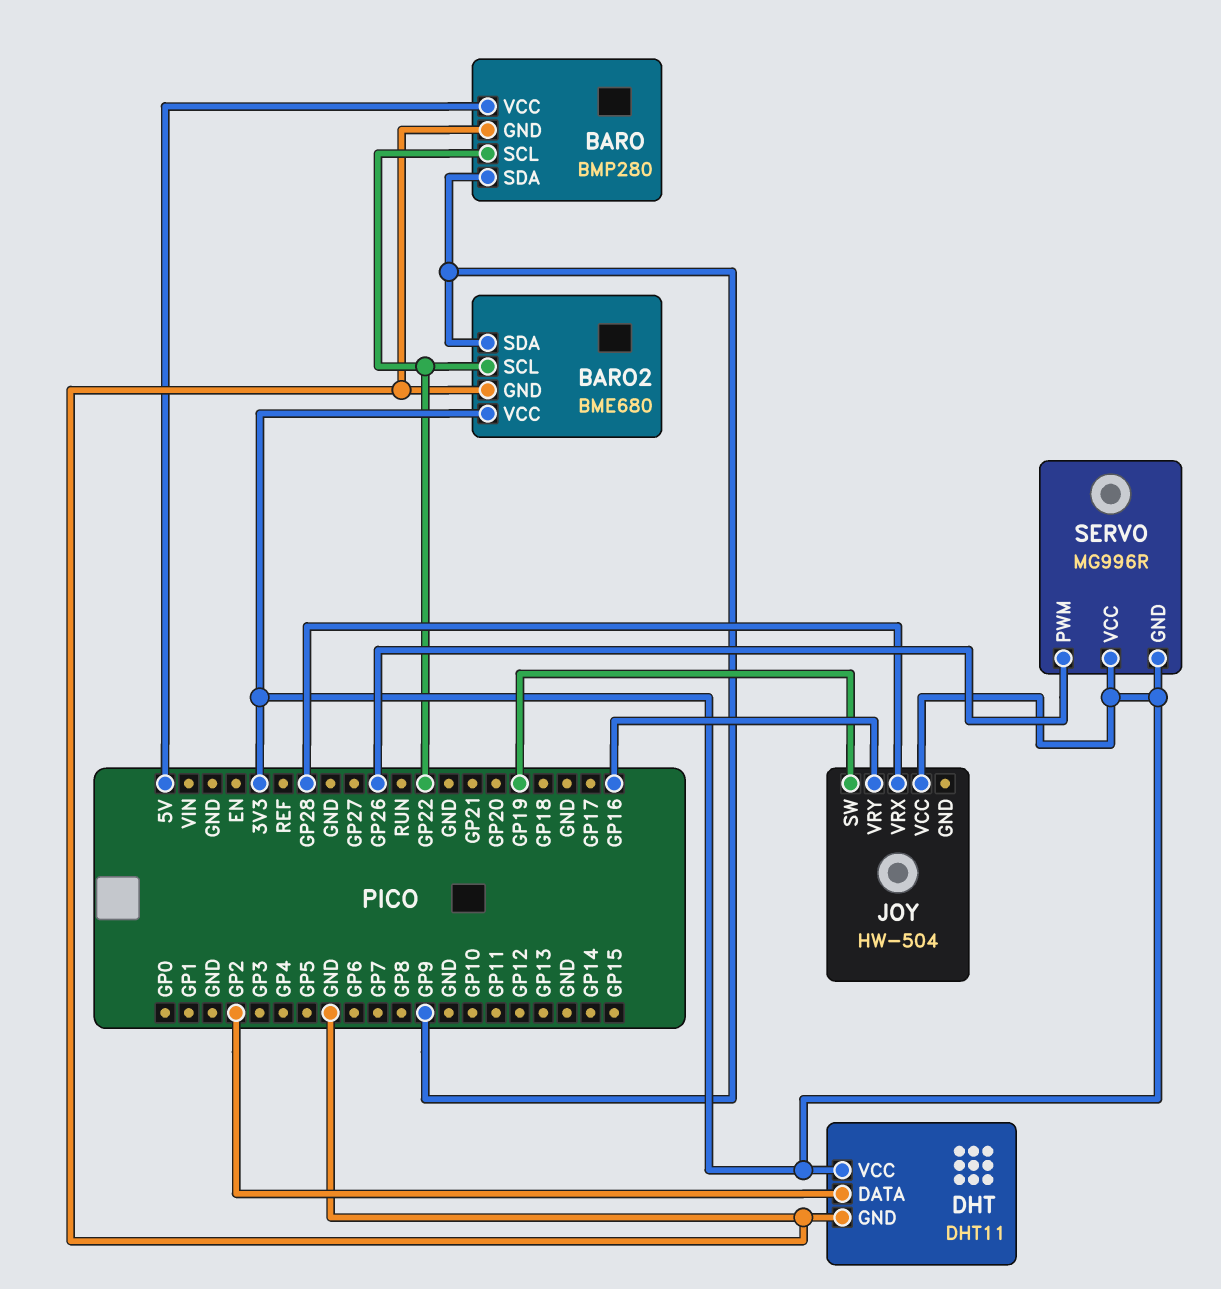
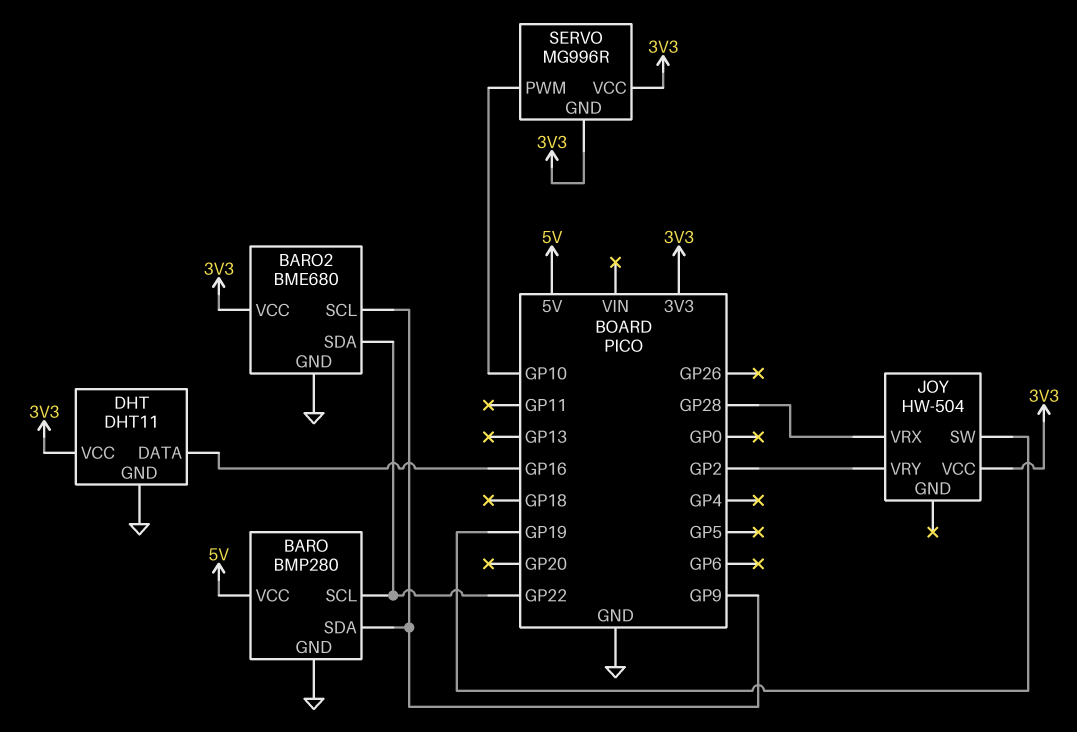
BARO2 pin SCL: GP22 -> GP9
BARO2 pin SDA: GP9 -> GP22
DHT pin DATA: GP2 -> GP16
JOY pin VRY: GP16 -> GP2
SERVO pin PWM: GP26 -> GP10

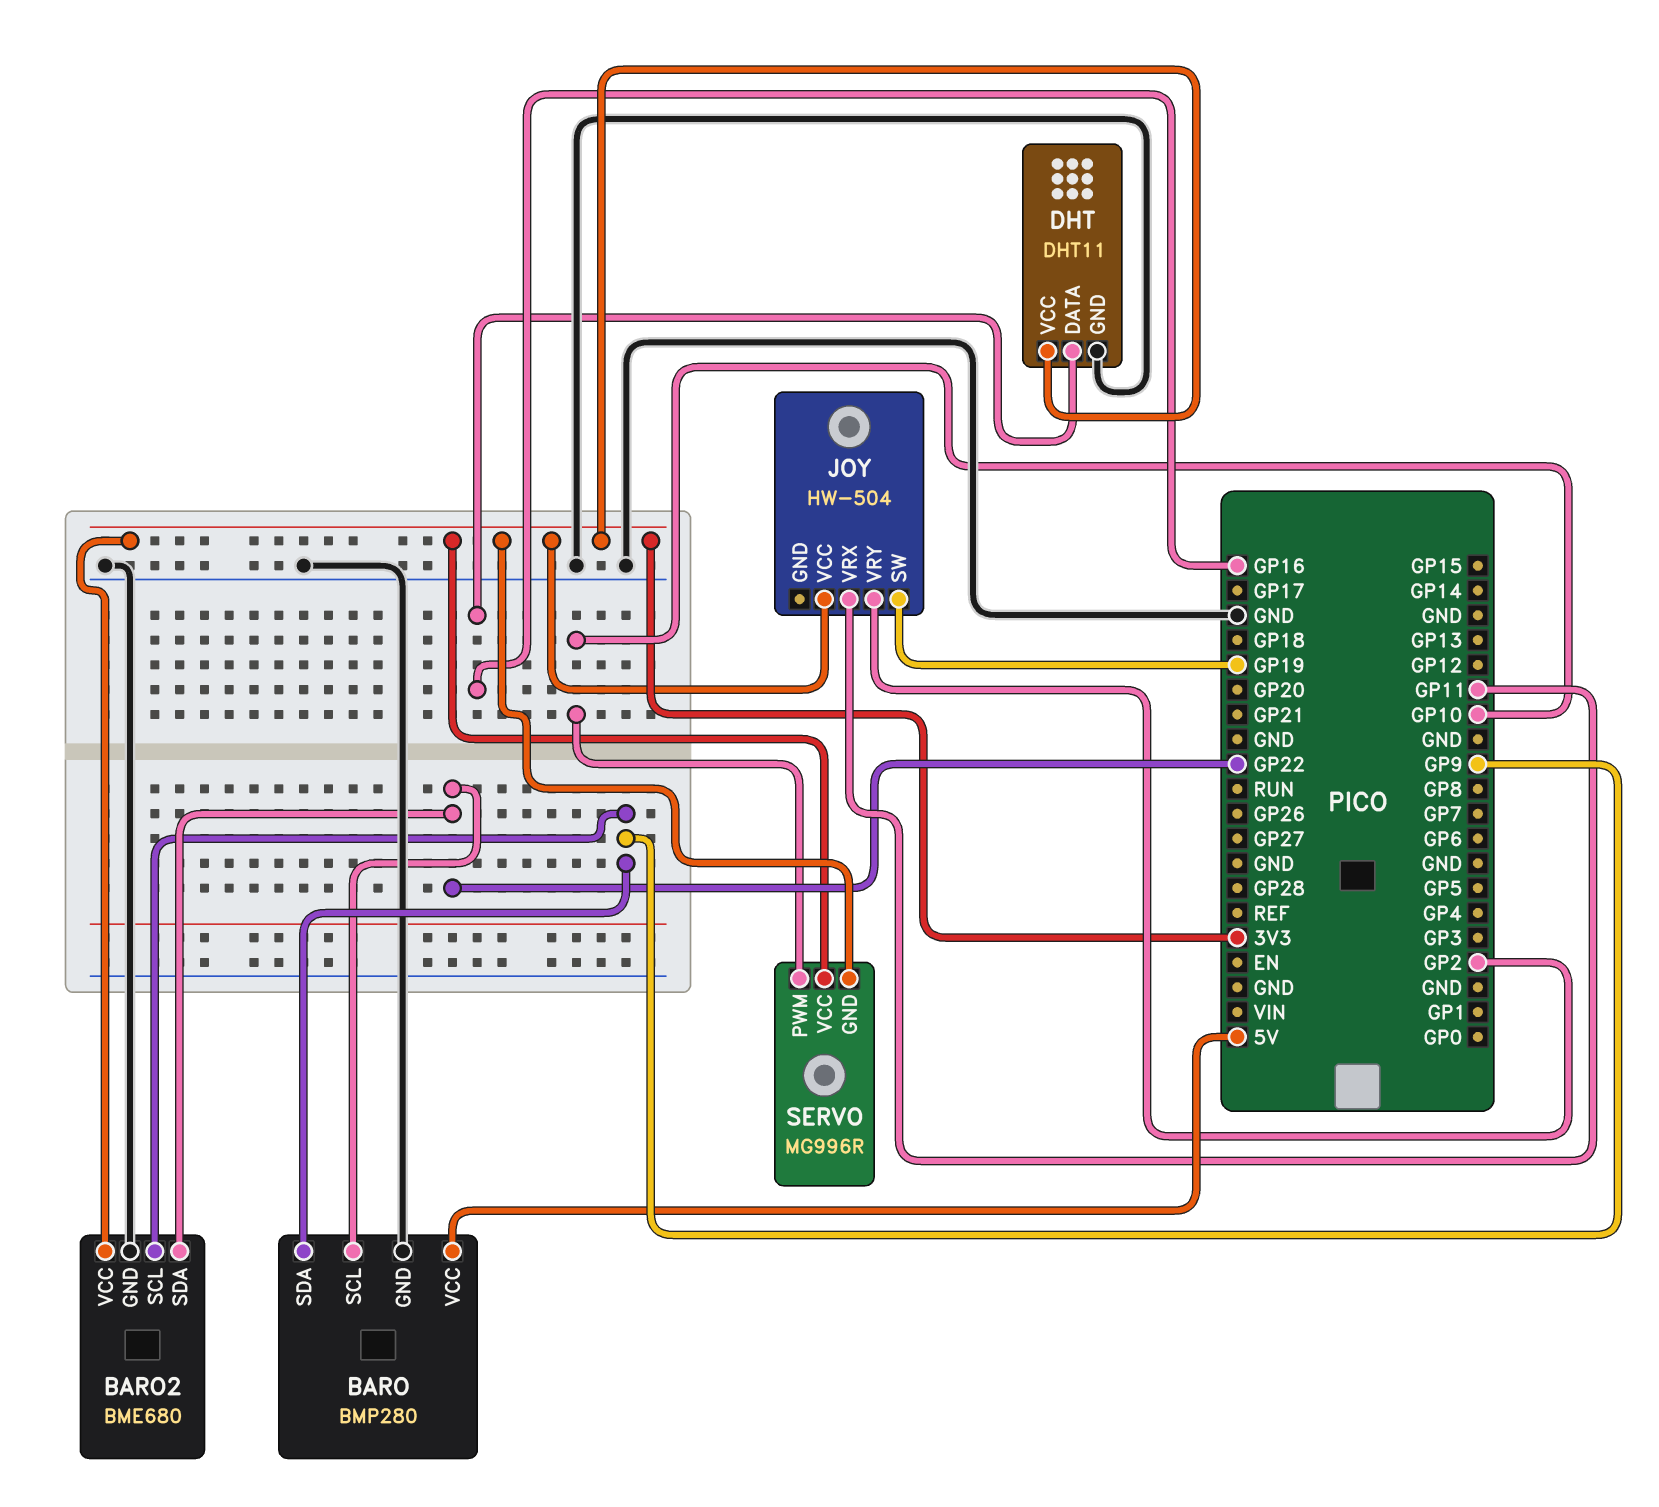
JOY pin VRX: GP28 -> GP11

